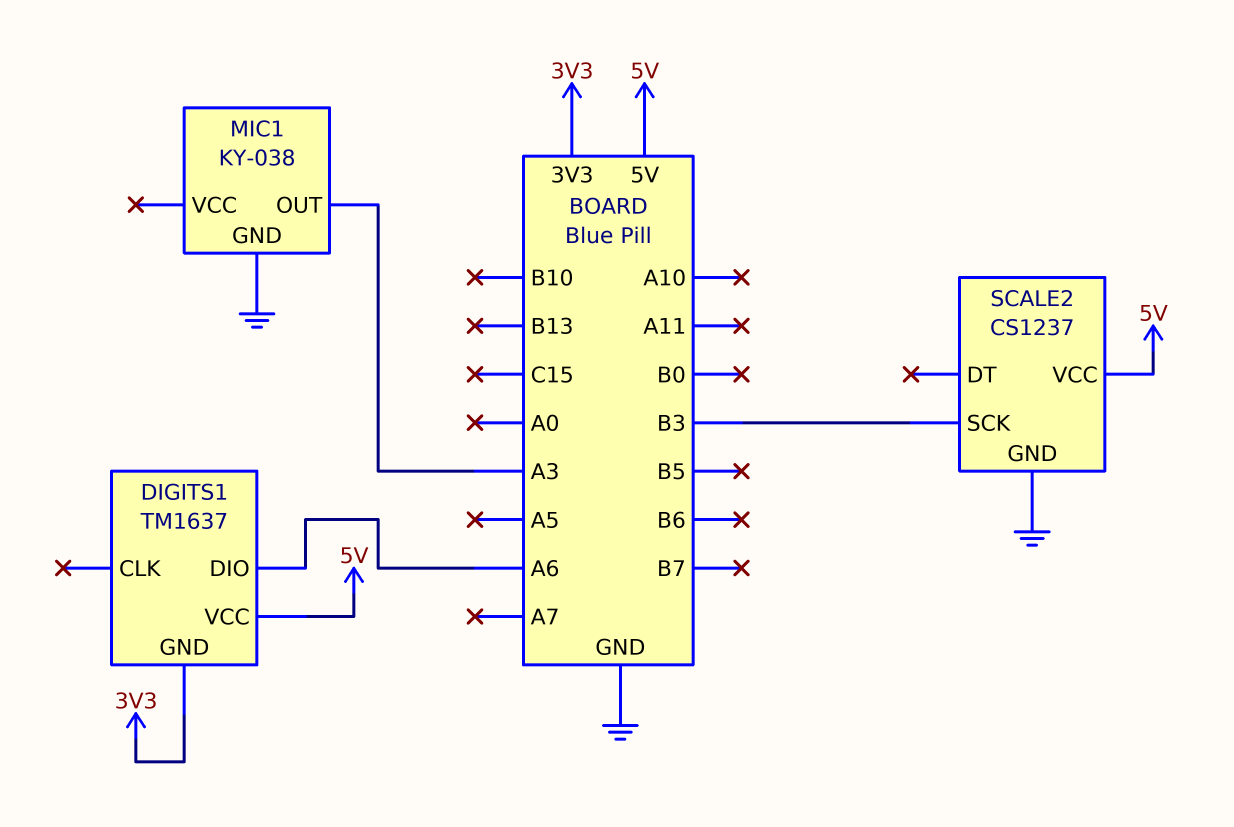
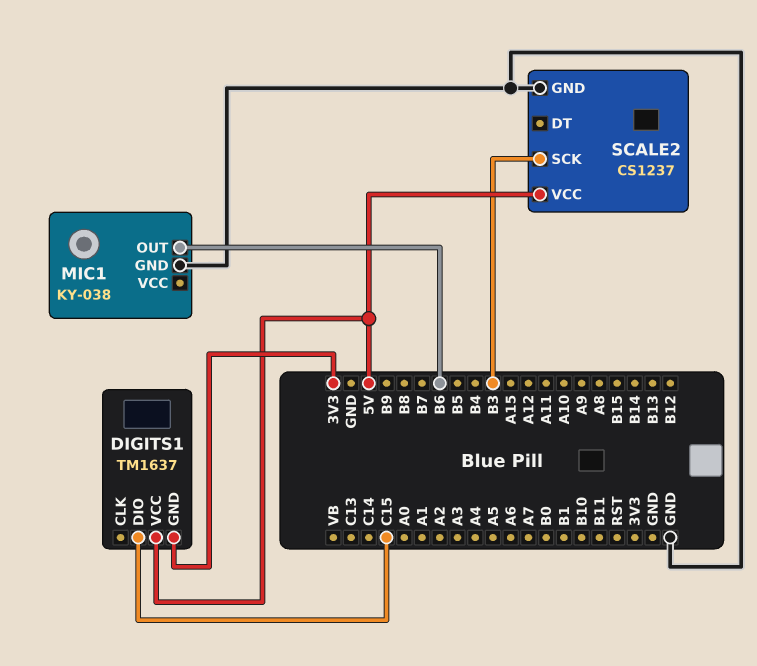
DIGITS1 pin DIO: A6 -> C15
MIC1 pin OUT: A3 -> B6

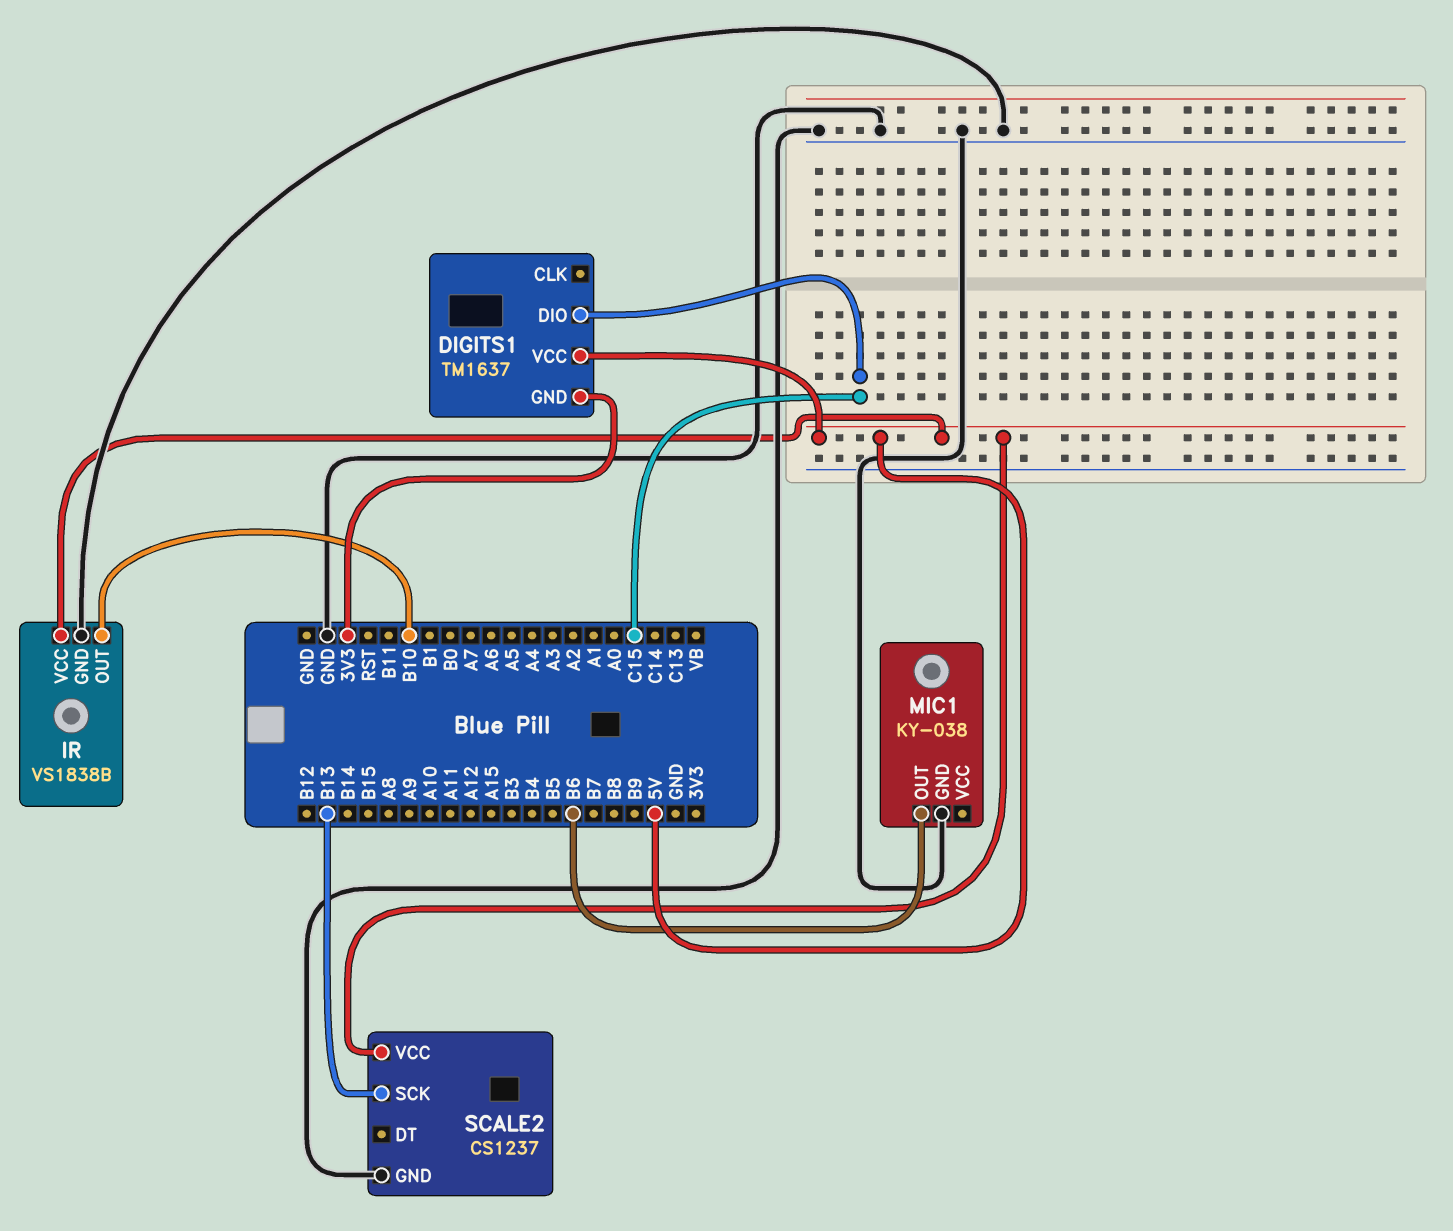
IR: none -> VS1838B
IR pin GND: none -> GND
IR pin OUT: none -> B10
IR pin VCC: none -> 5V
SCALE2 pin SCK: B3 -> B13

